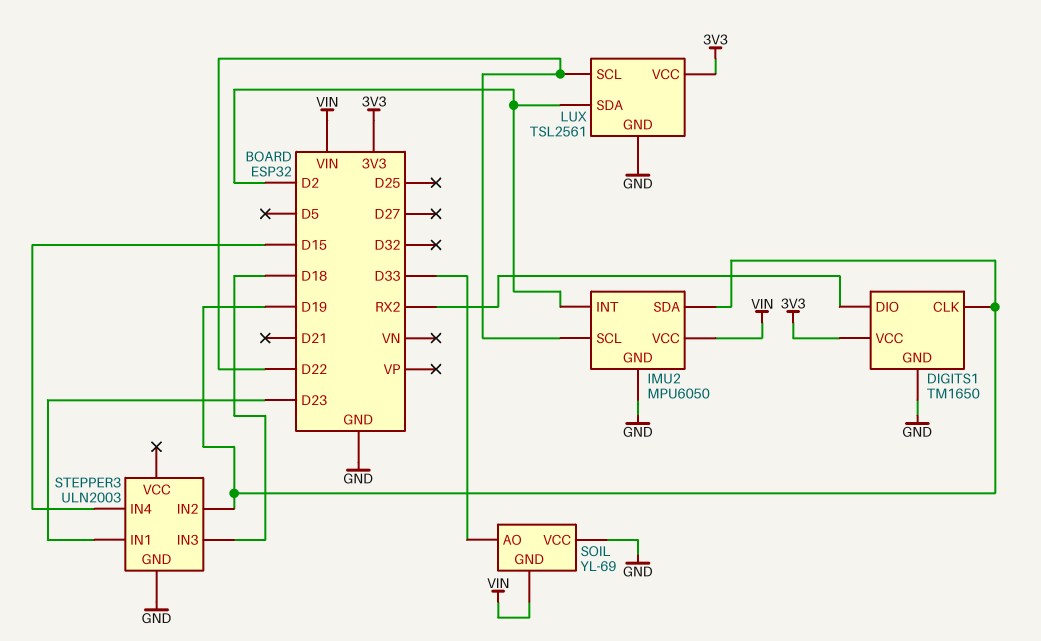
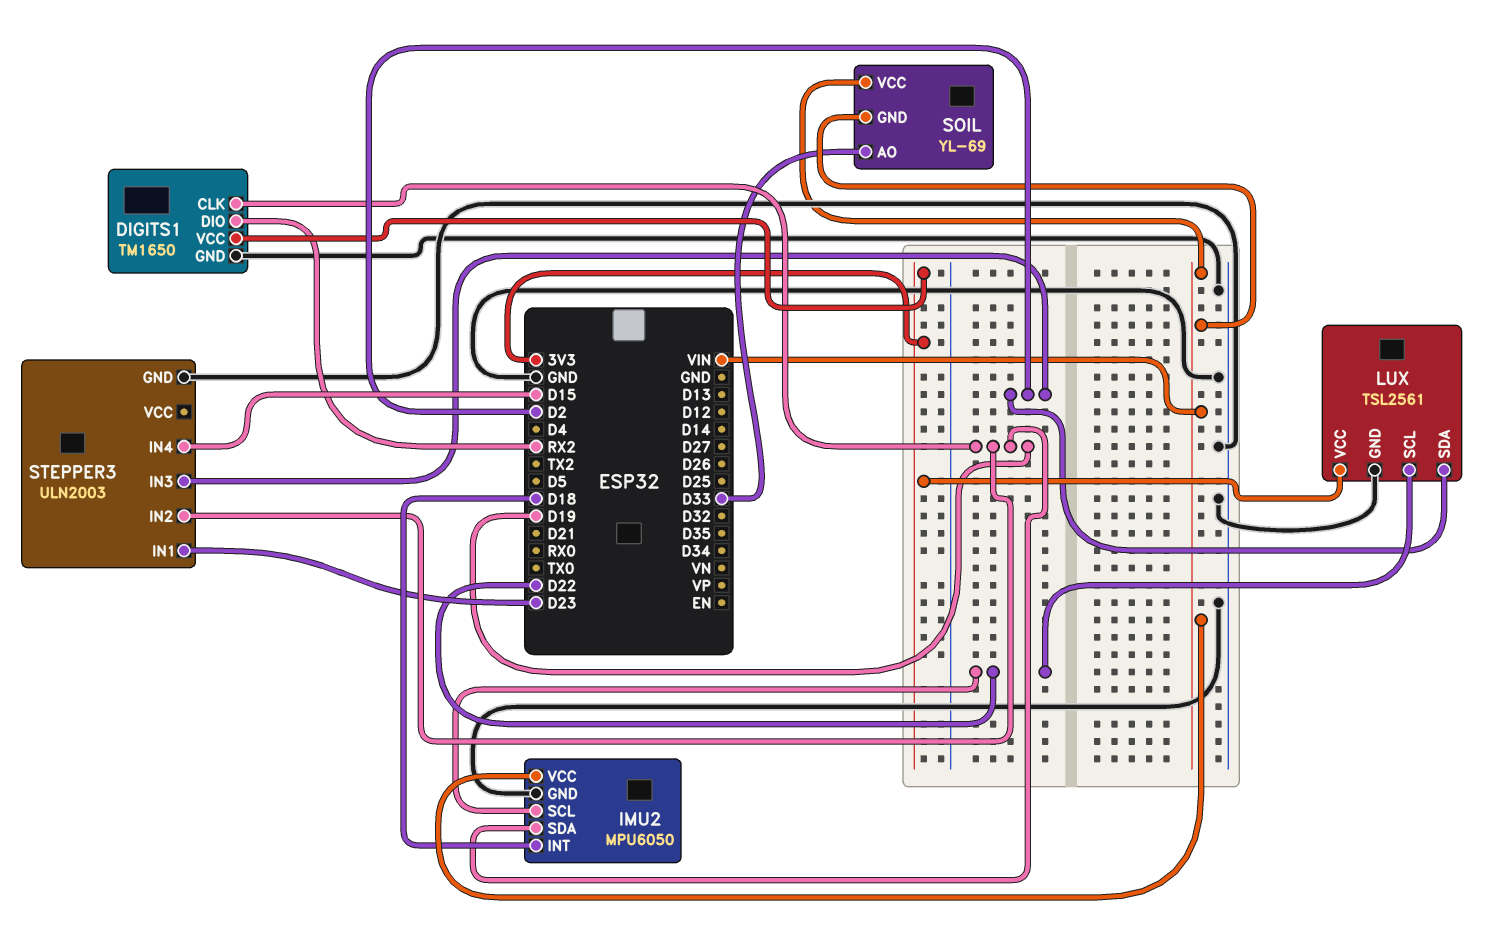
IMU2 pin INT: D2 -> D18
SOIL pin VCC: GND -> VIN
STEPPER3 pin IN3: D18 -> D2

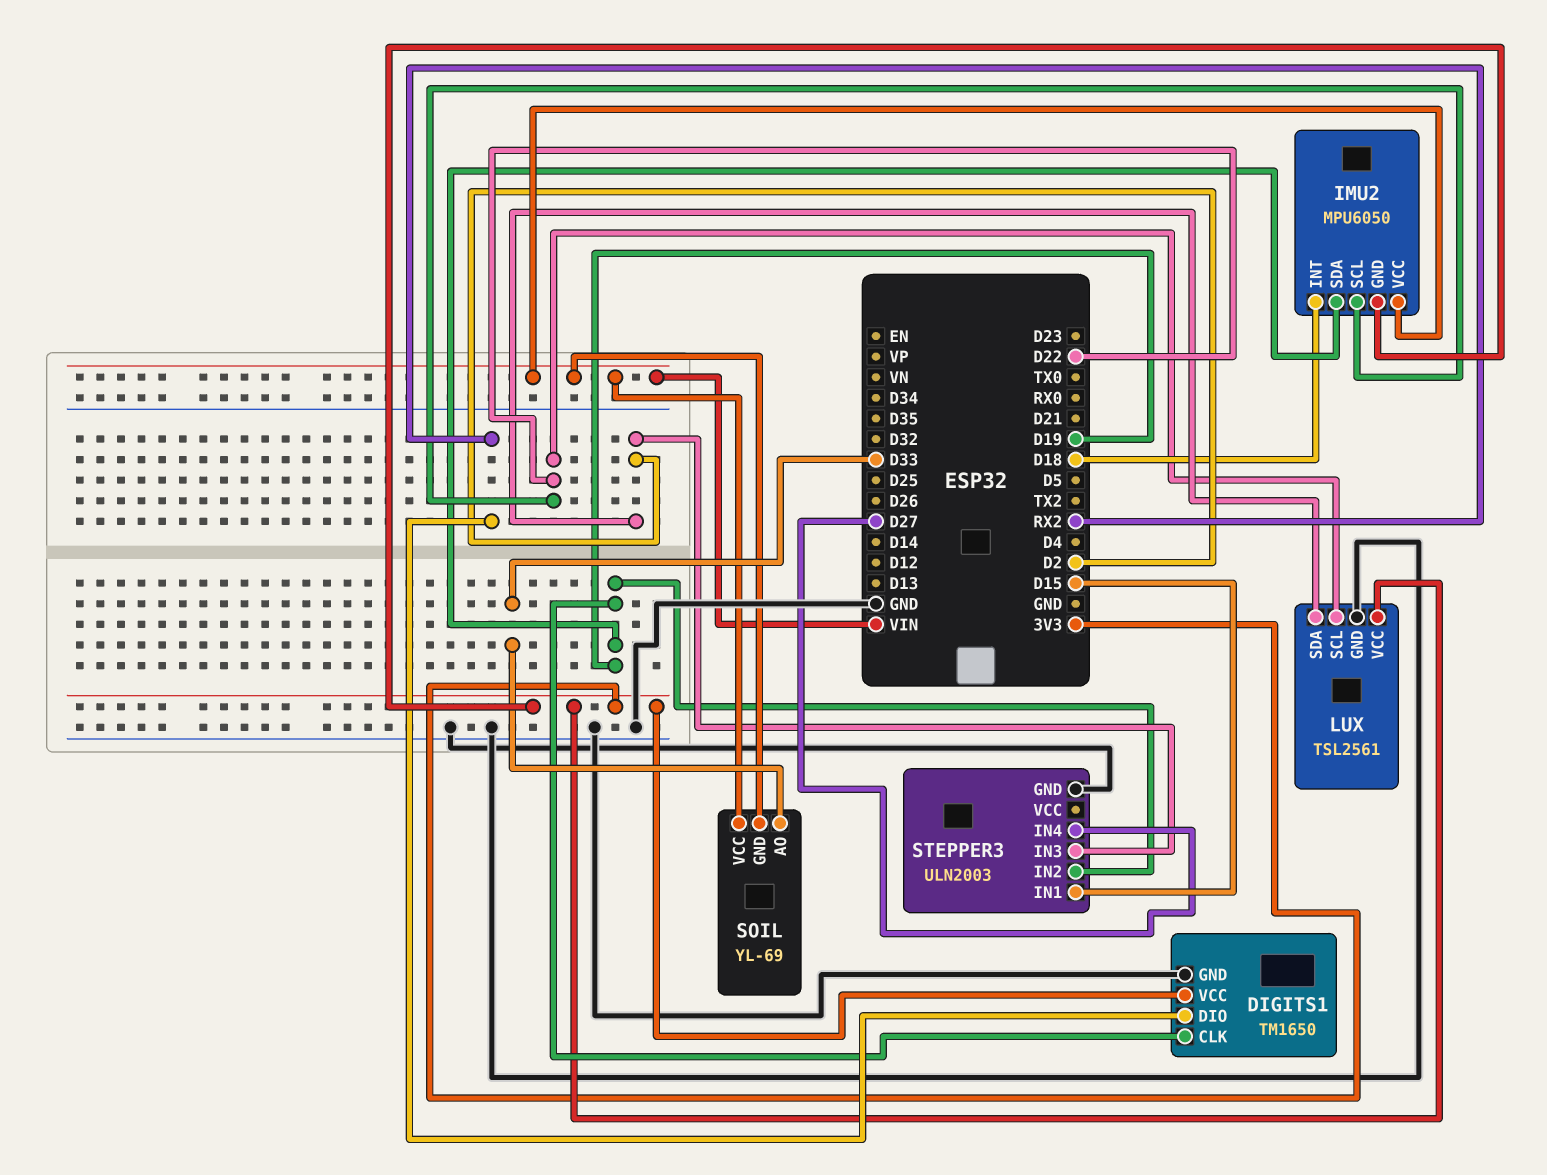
IMU2 pin GND: GND -> 3V3
STEPPER3 pin IN1: D23 -> D15
STEPPER3 pin IN4: D15 -> D27

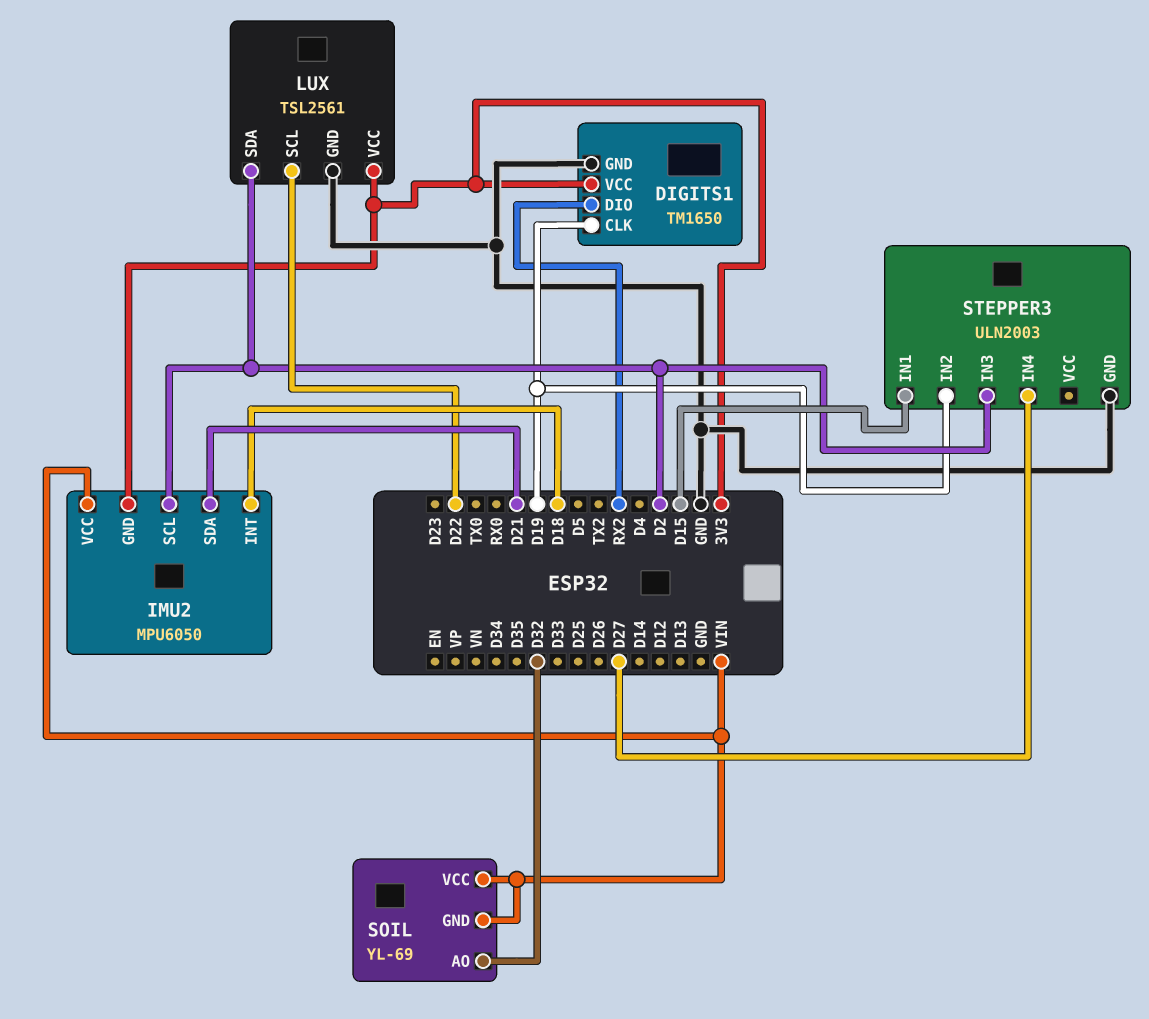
IMU2 pin SCL: D22 -> D2
IMU2 pin SDA: D19 -> D21
SOIL pin AO: D33 -> D32

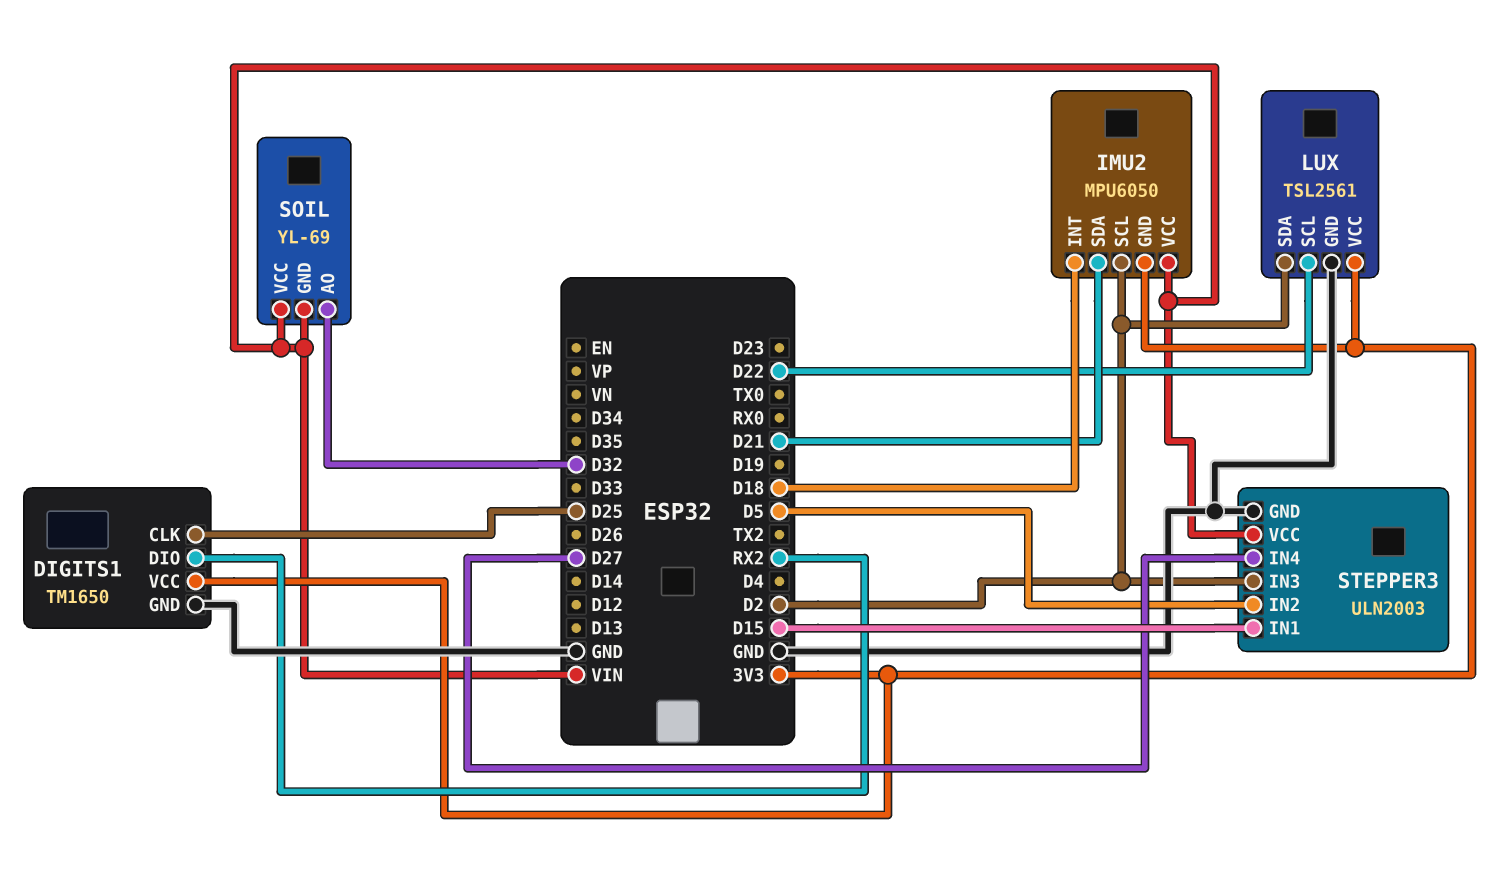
DIGITS1 pin CLK: D19 -> D25
STEPPER3 pin IN2: D19 -> D5
STEPPER3 pin VCC: none -> VIN

